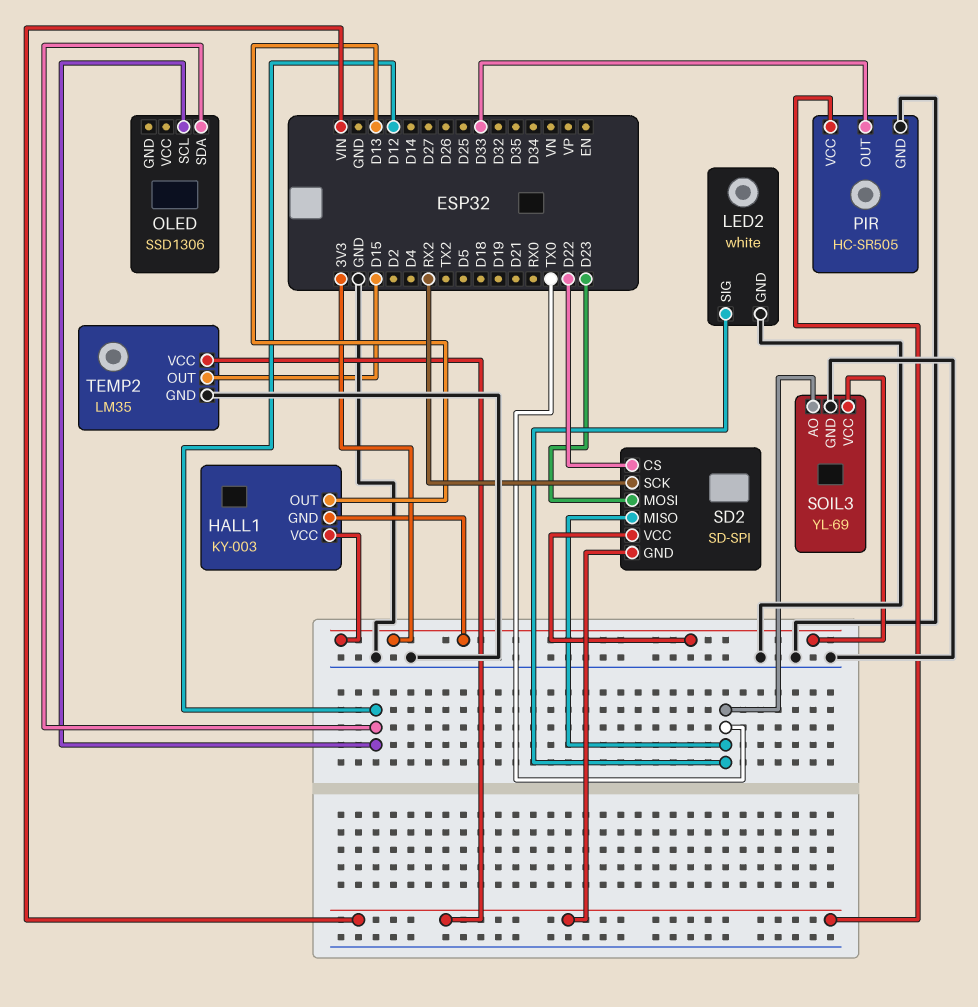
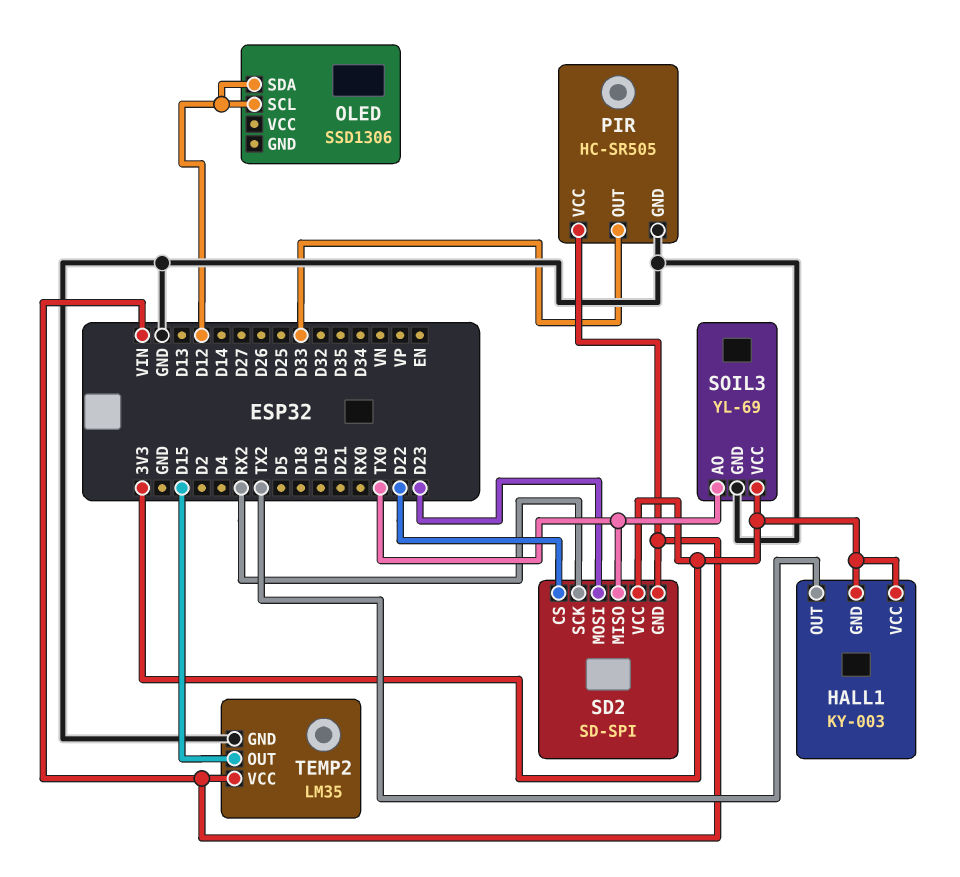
HALL1 pin OUT: D13 -> TX2
LED2: white -> none
LED2 pin GND: GND -> none
LED2 pin SIG: TX0 -> none

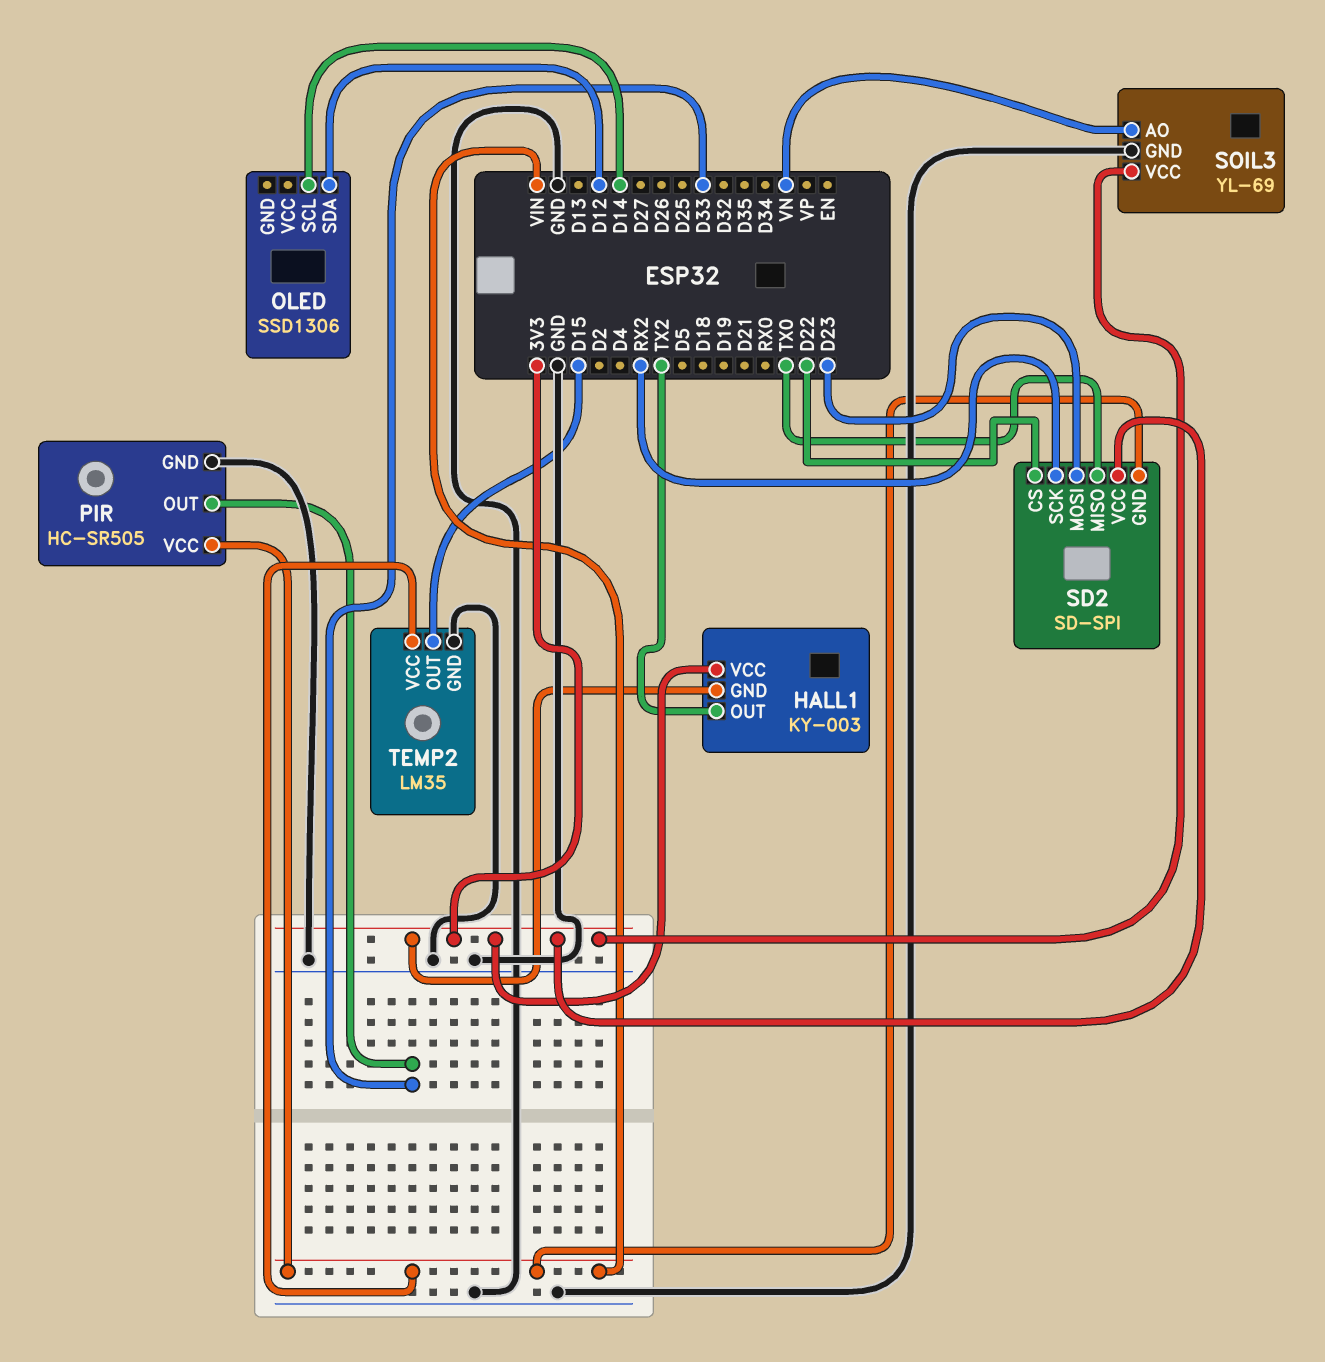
OLED pin SCL: D12 -> D14
SOIL3 pin AO: TX0 -> VN

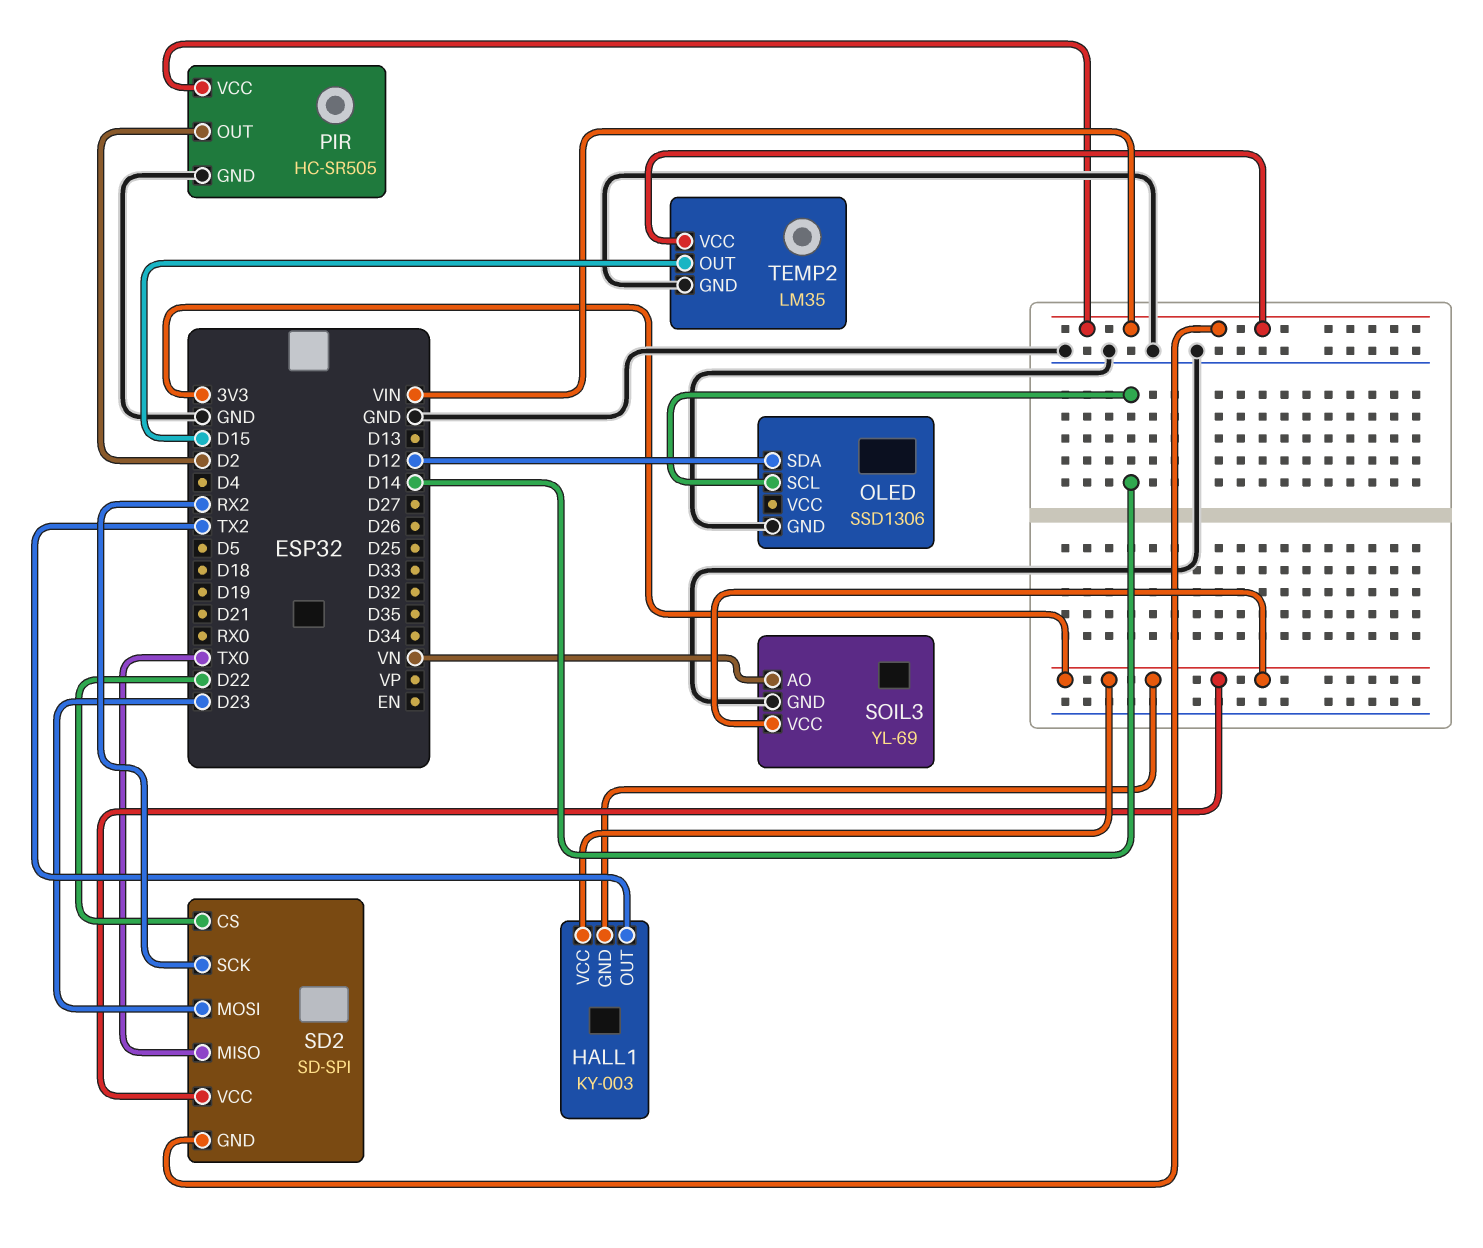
OLED pin GND: none -> GND
PIR pin OUT: D33 -> D2

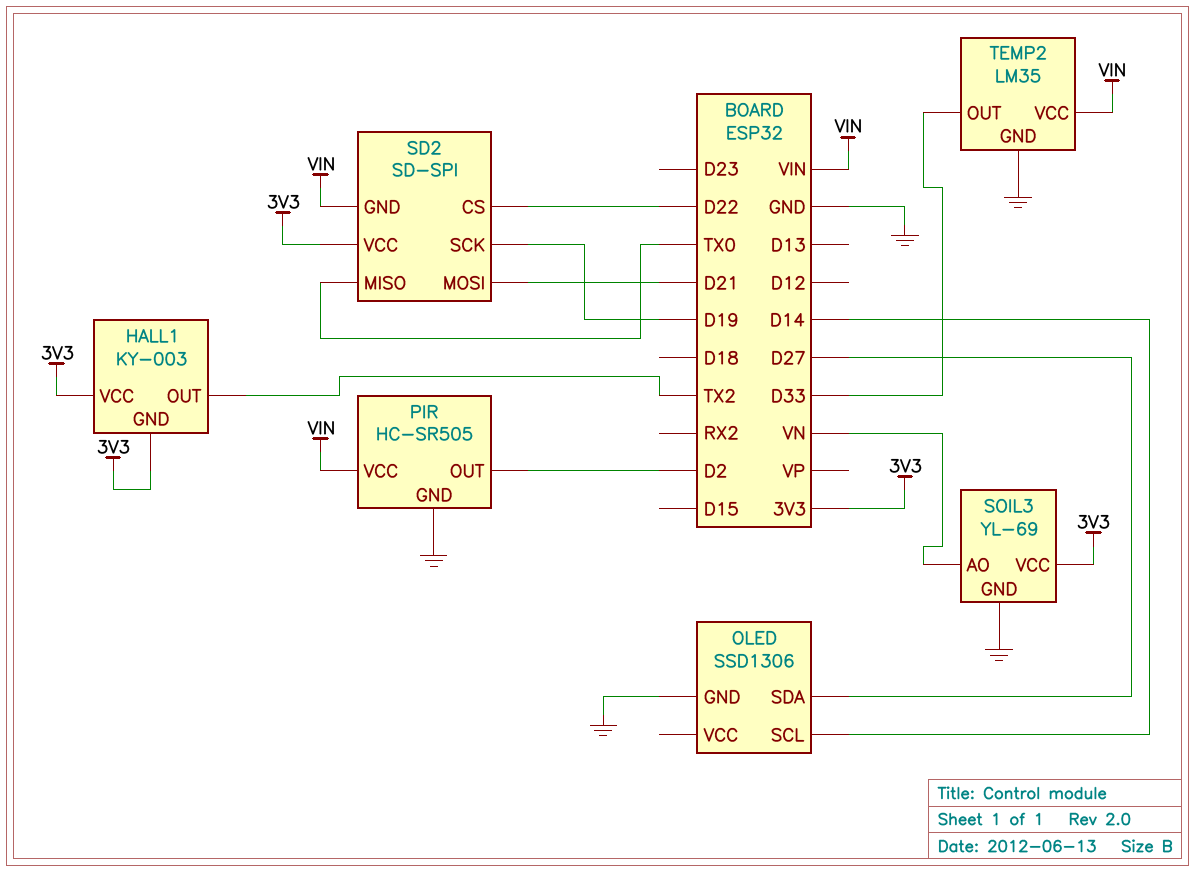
OLED pin SDA: D12 -> D27
SD2 pin MOSI: D23 -> D21
SD2 pin SCK: RX2 -> D19
TEMP2 pin OUT: D15 -> D33

